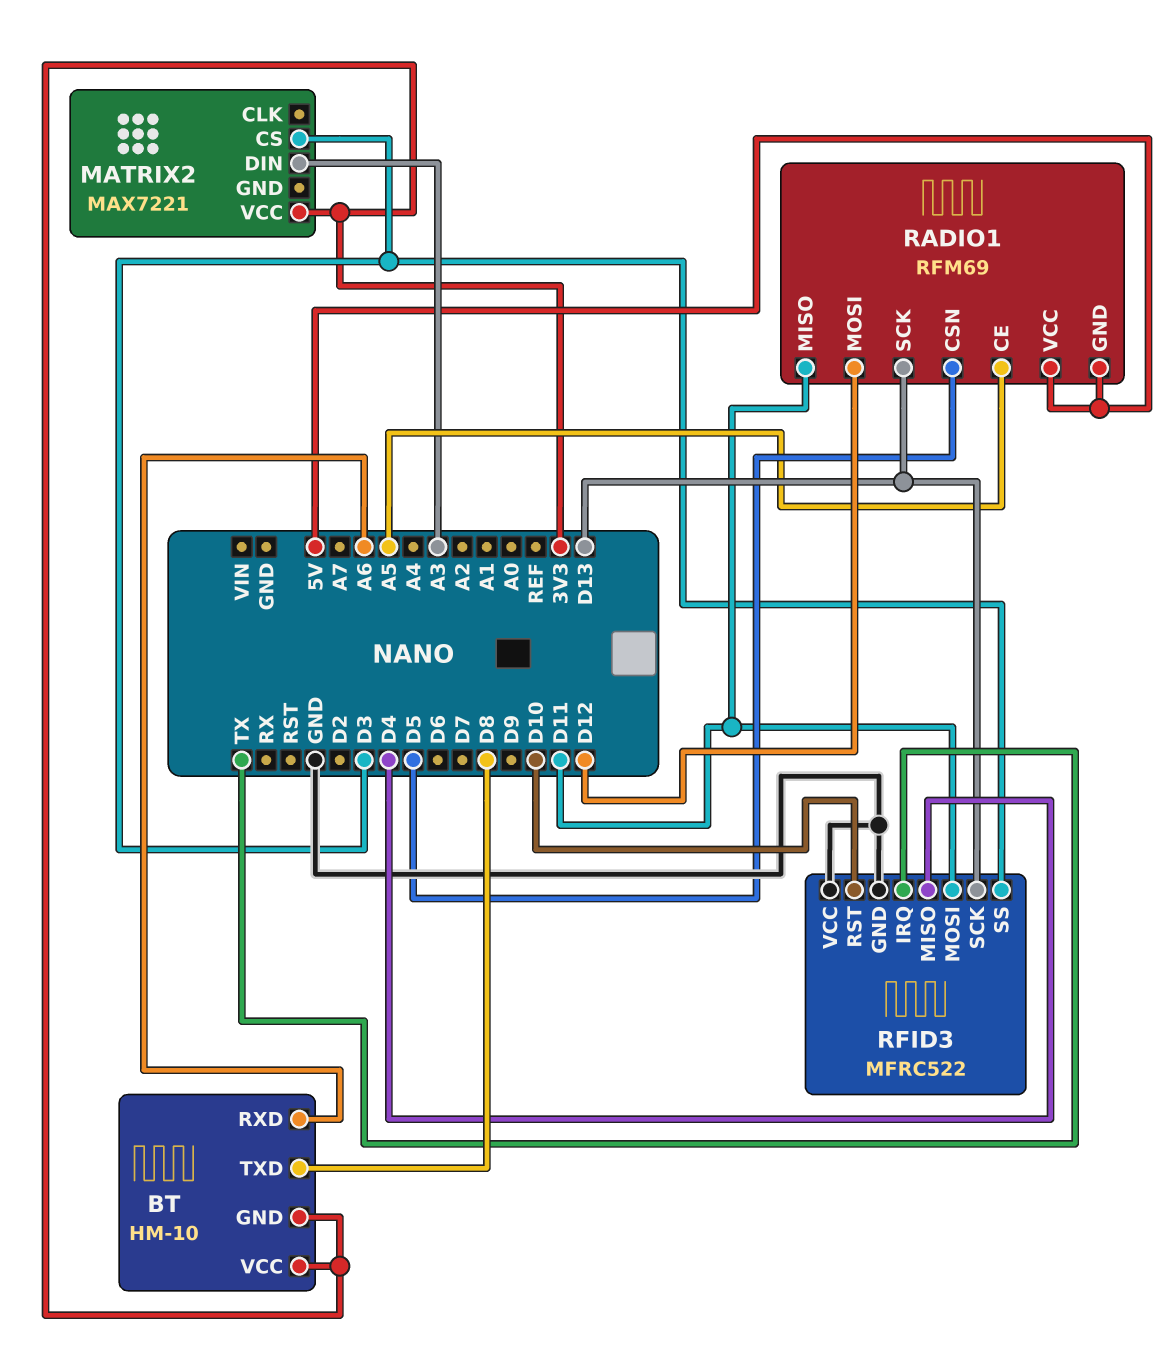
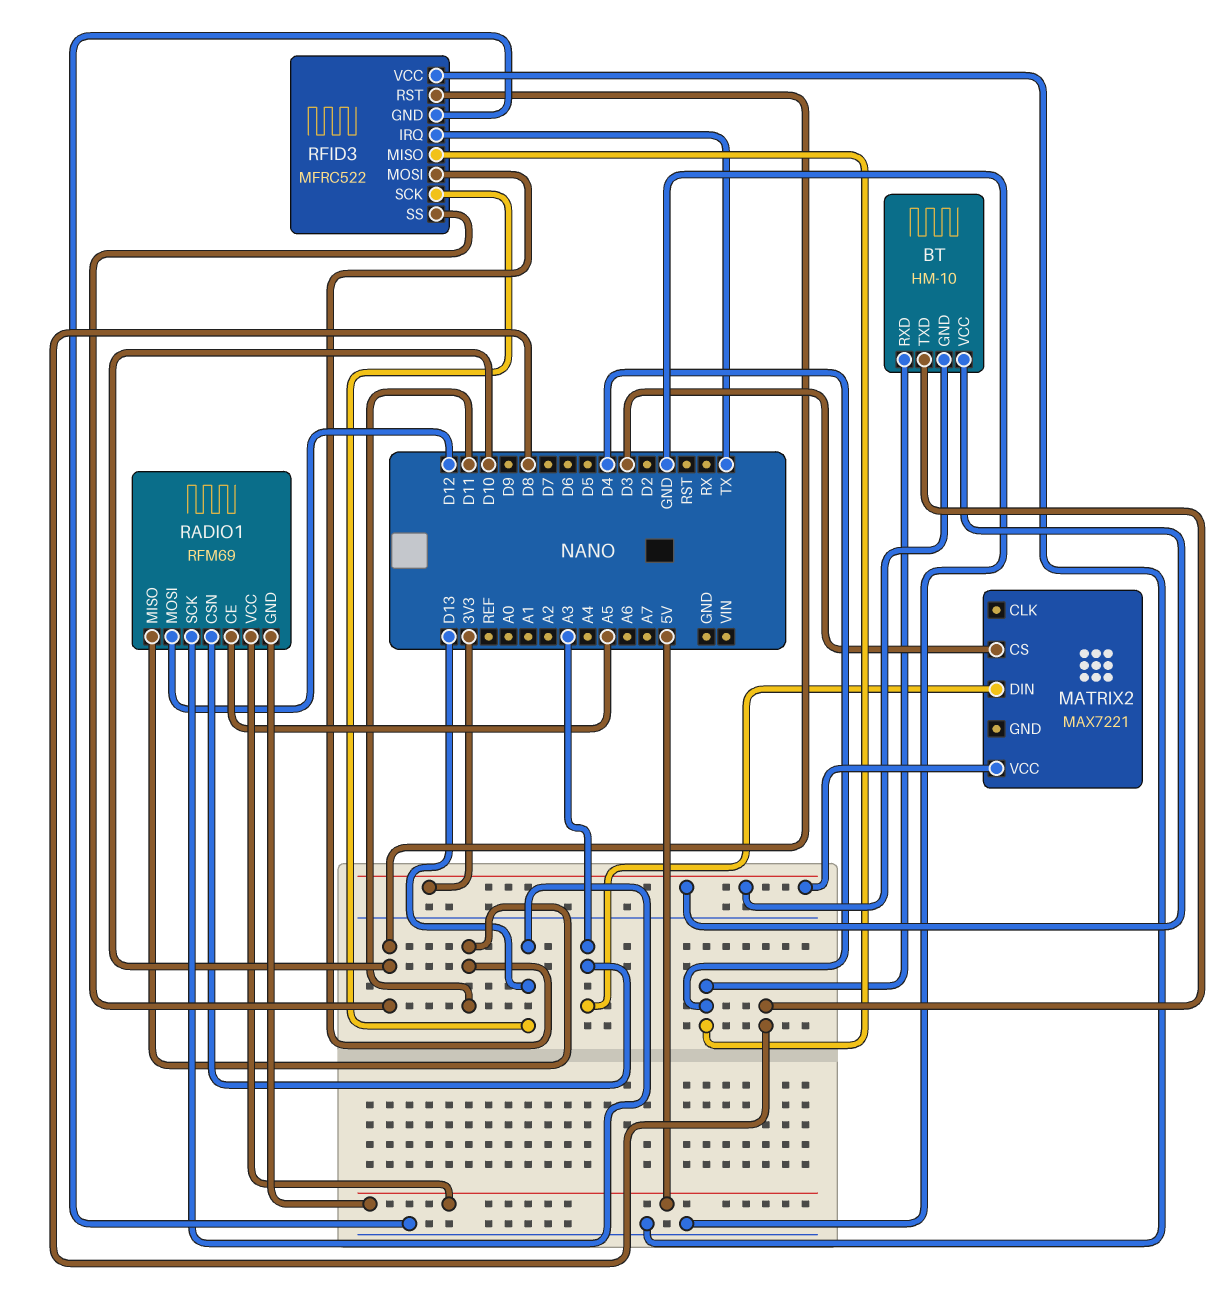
BT pin RXD: A6 -> D4
RADIO1 pin CSN: D5 -> A3
RFID3 pin SS: D3 -> D10

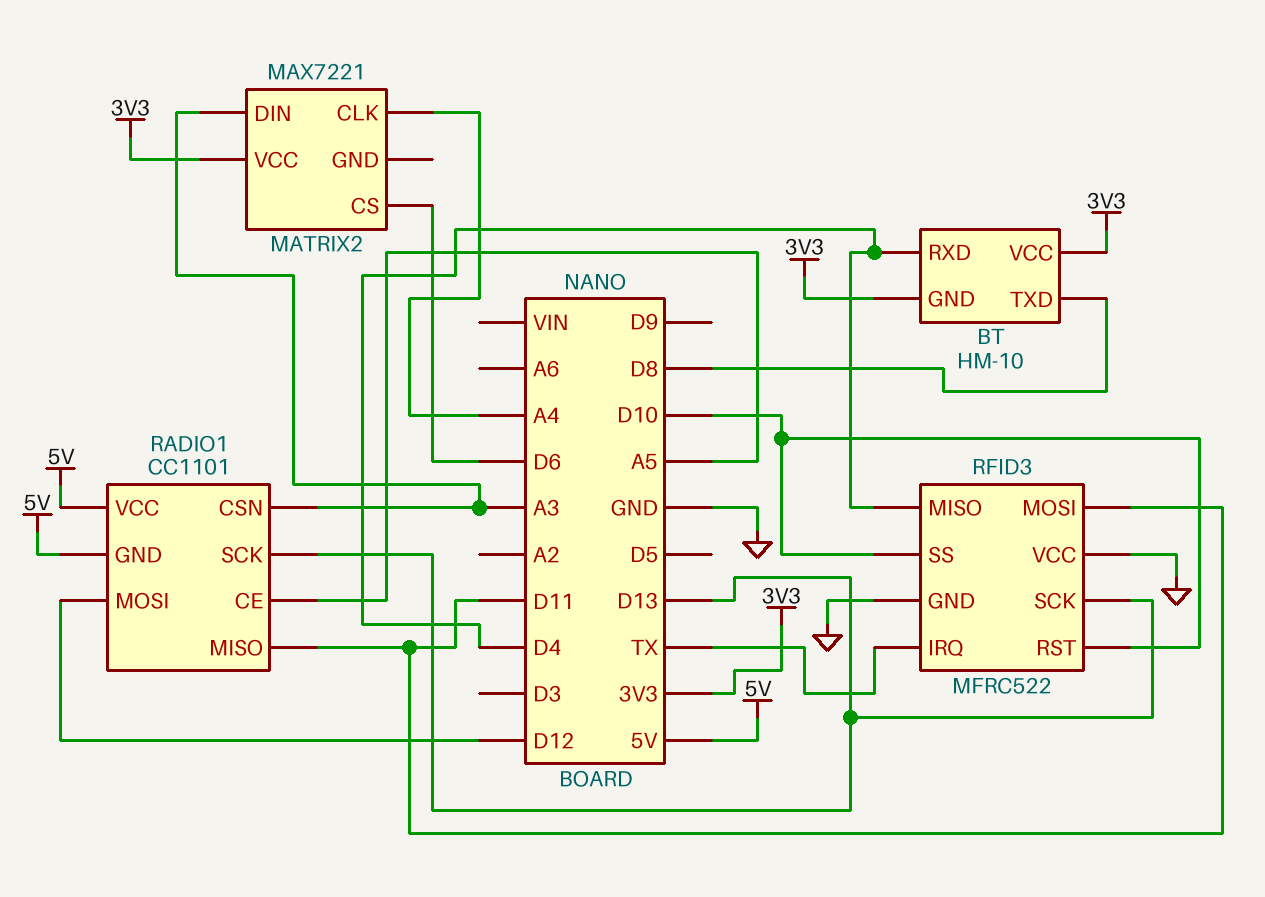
MATRIX2 pin CLK: none -> A4
MATRIX2 pin CS: D3 -> D6
RADIO1: RFM69 -> CC1101

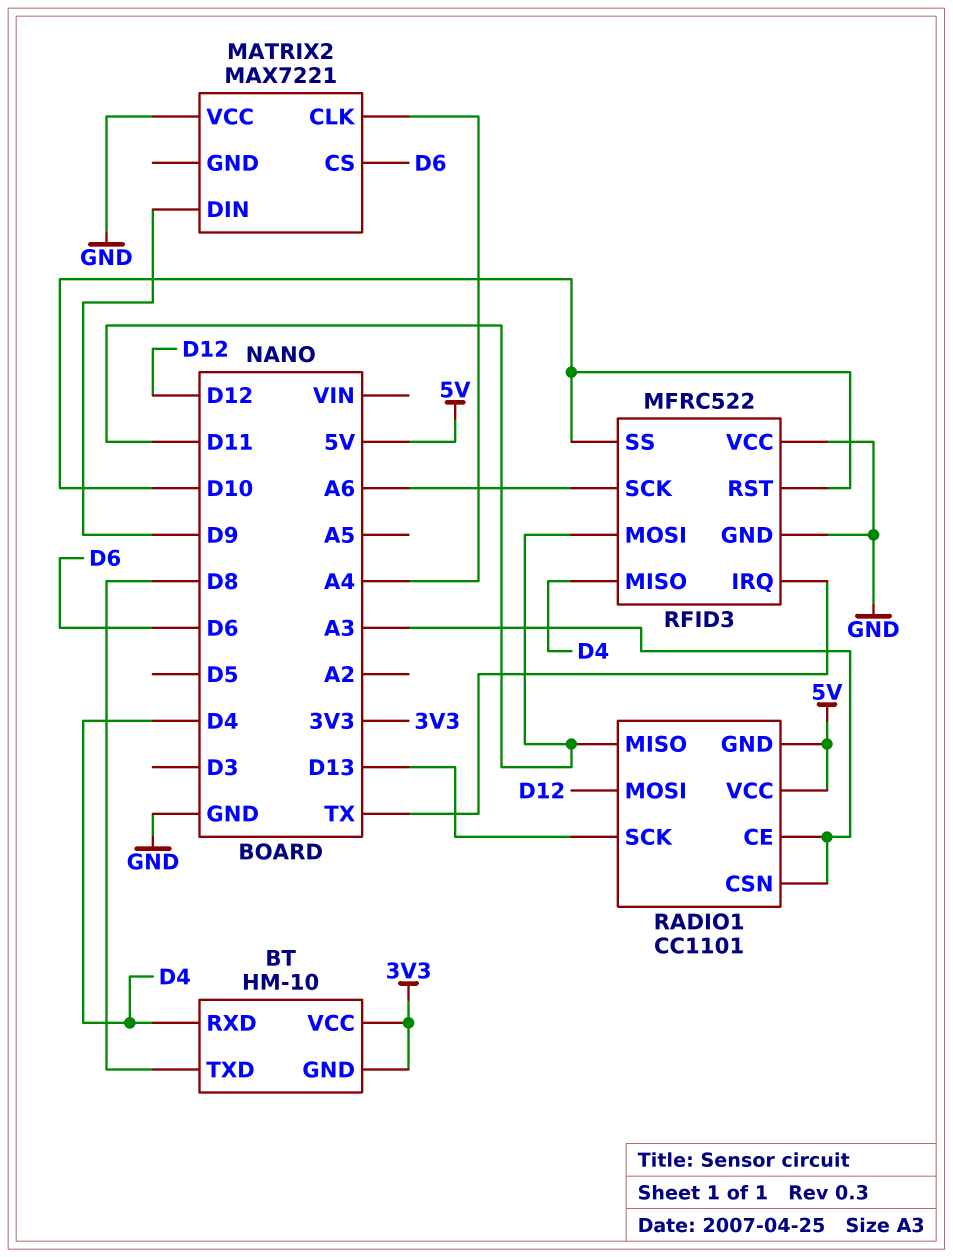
MATRIX2 pin DIN: A3 -> D9
MATRIX2 pin VCC: 3V3 -> GND
RADIO1 pin CE: A5 -> A3
RFID3 pin SCK: D13 -> A6

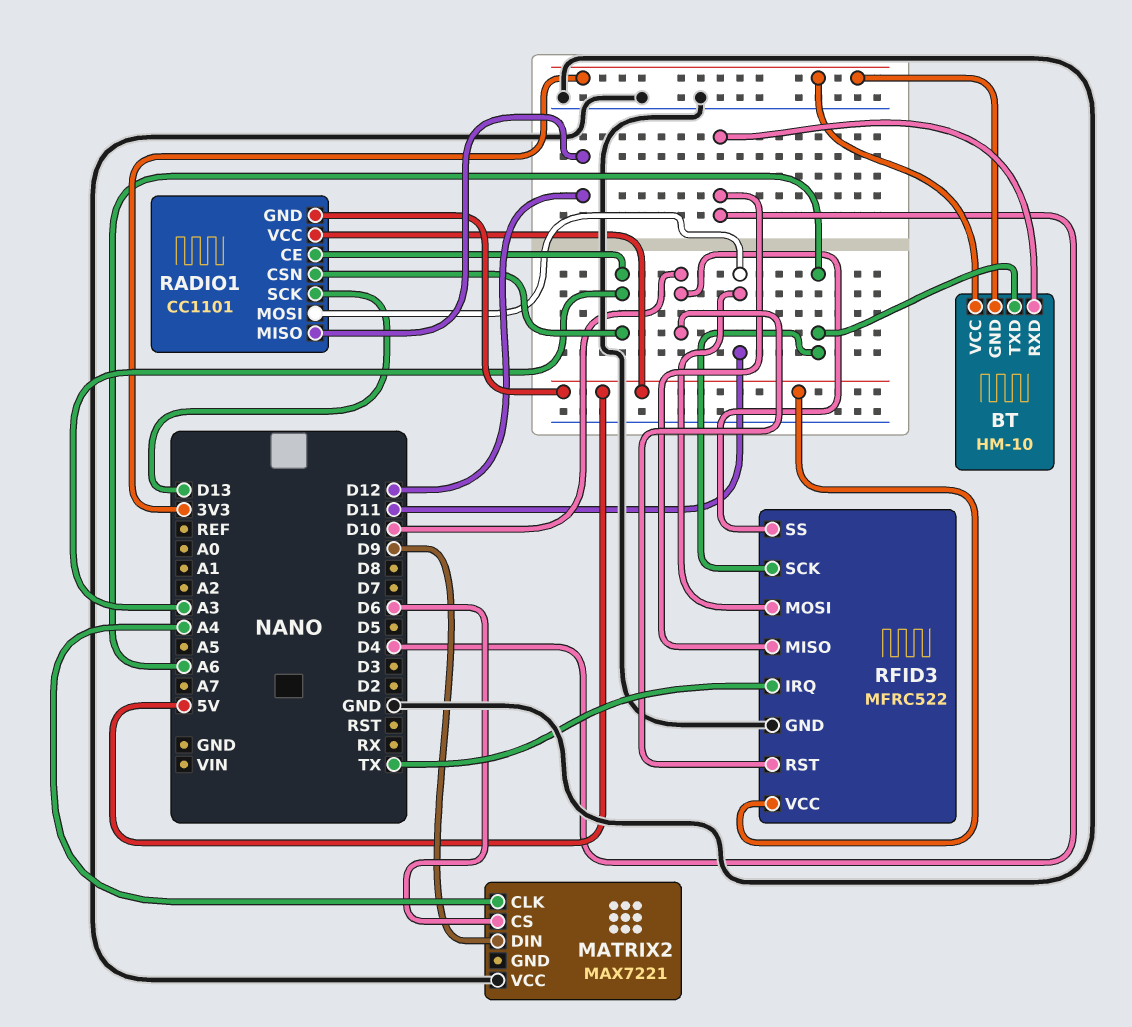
BT pin TXD: D8 -> A6
RADIO1 pin MISO: D11 -> D12
RADIO1 pin MOSI: D12 -> D11
RFID3 pin VCC: GND -> 5V

